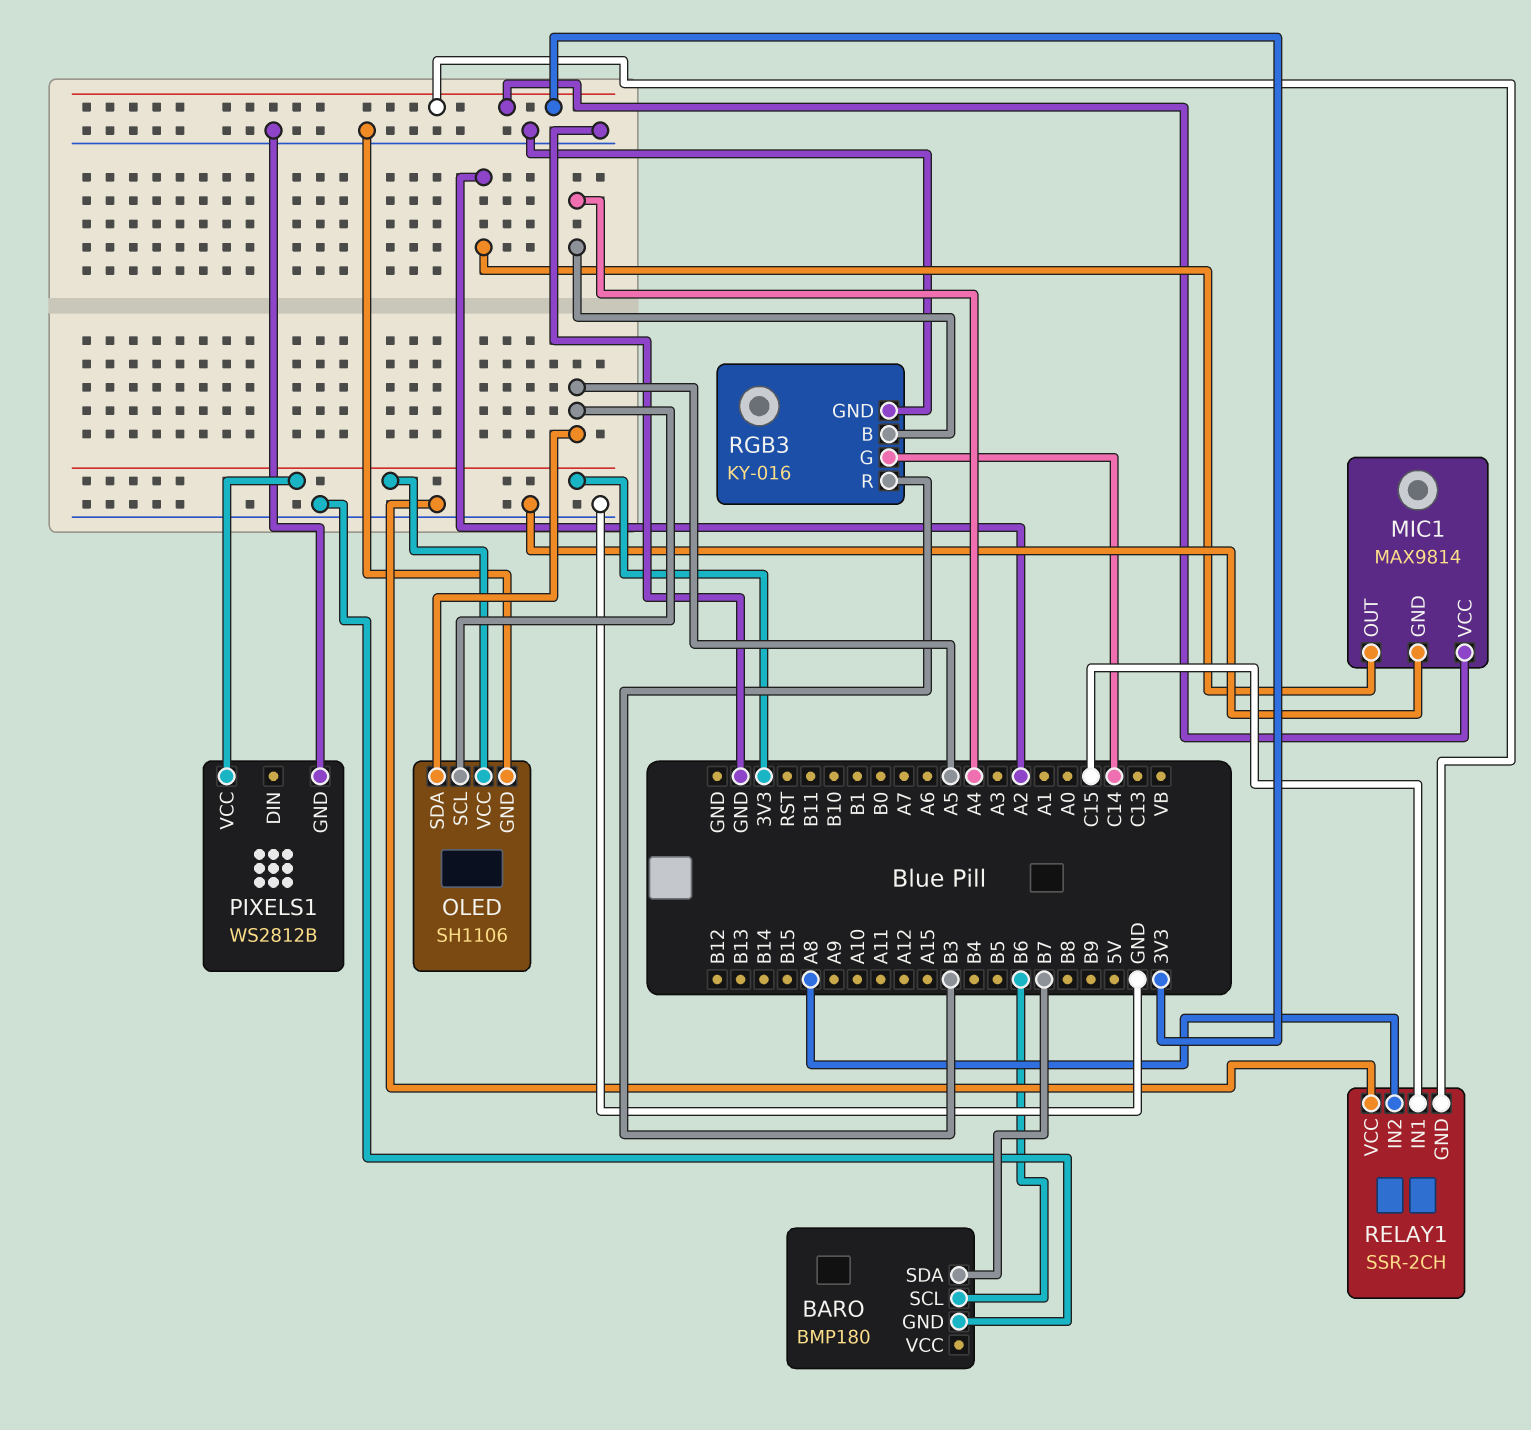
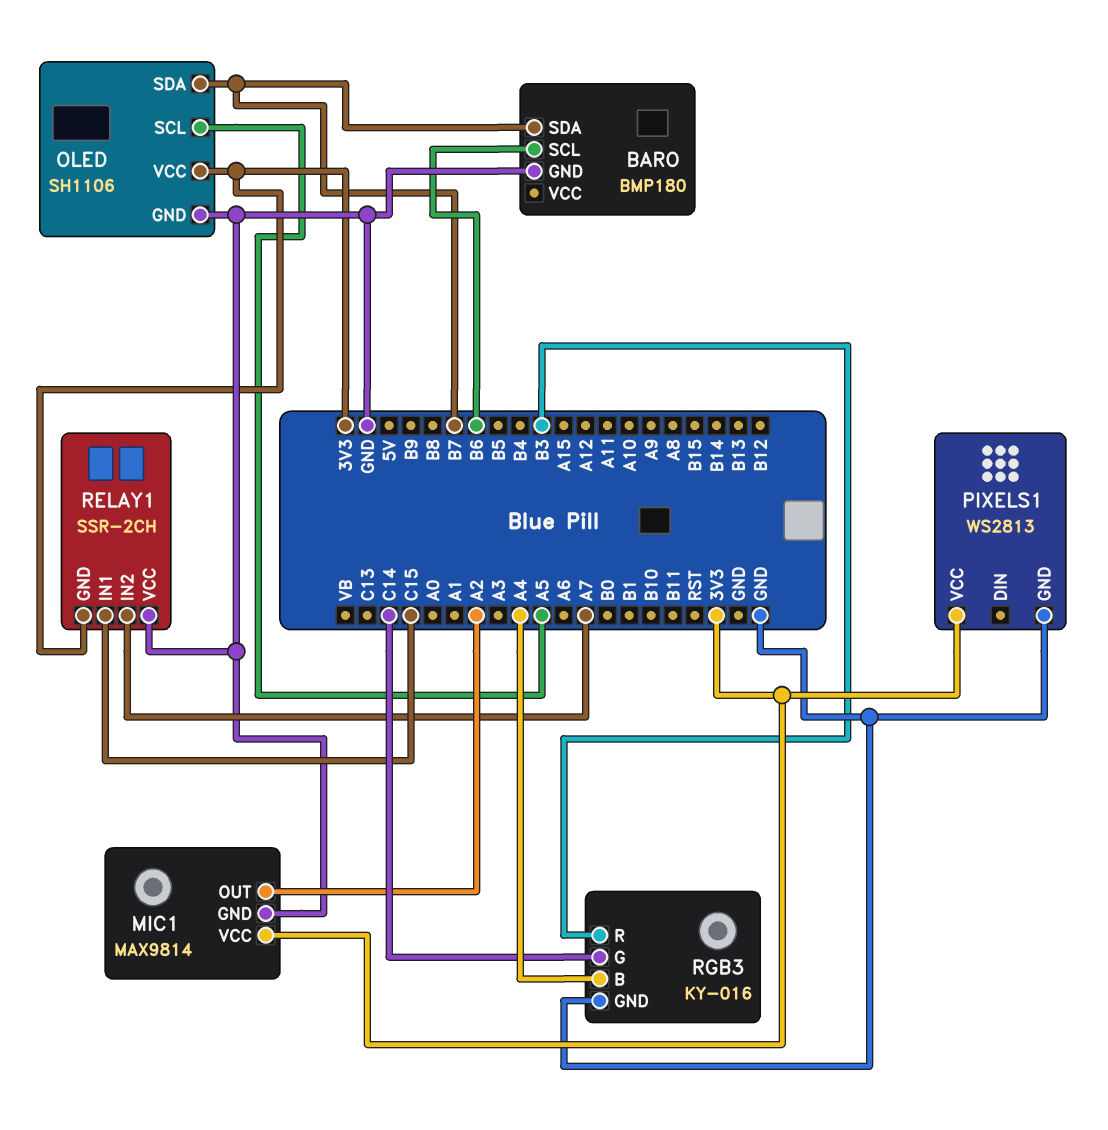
OLED pin SDA: A5 -> B7
PIXELS1: WS2812B -> WS2813
RELAY1 pin IN2: A8 -> A7

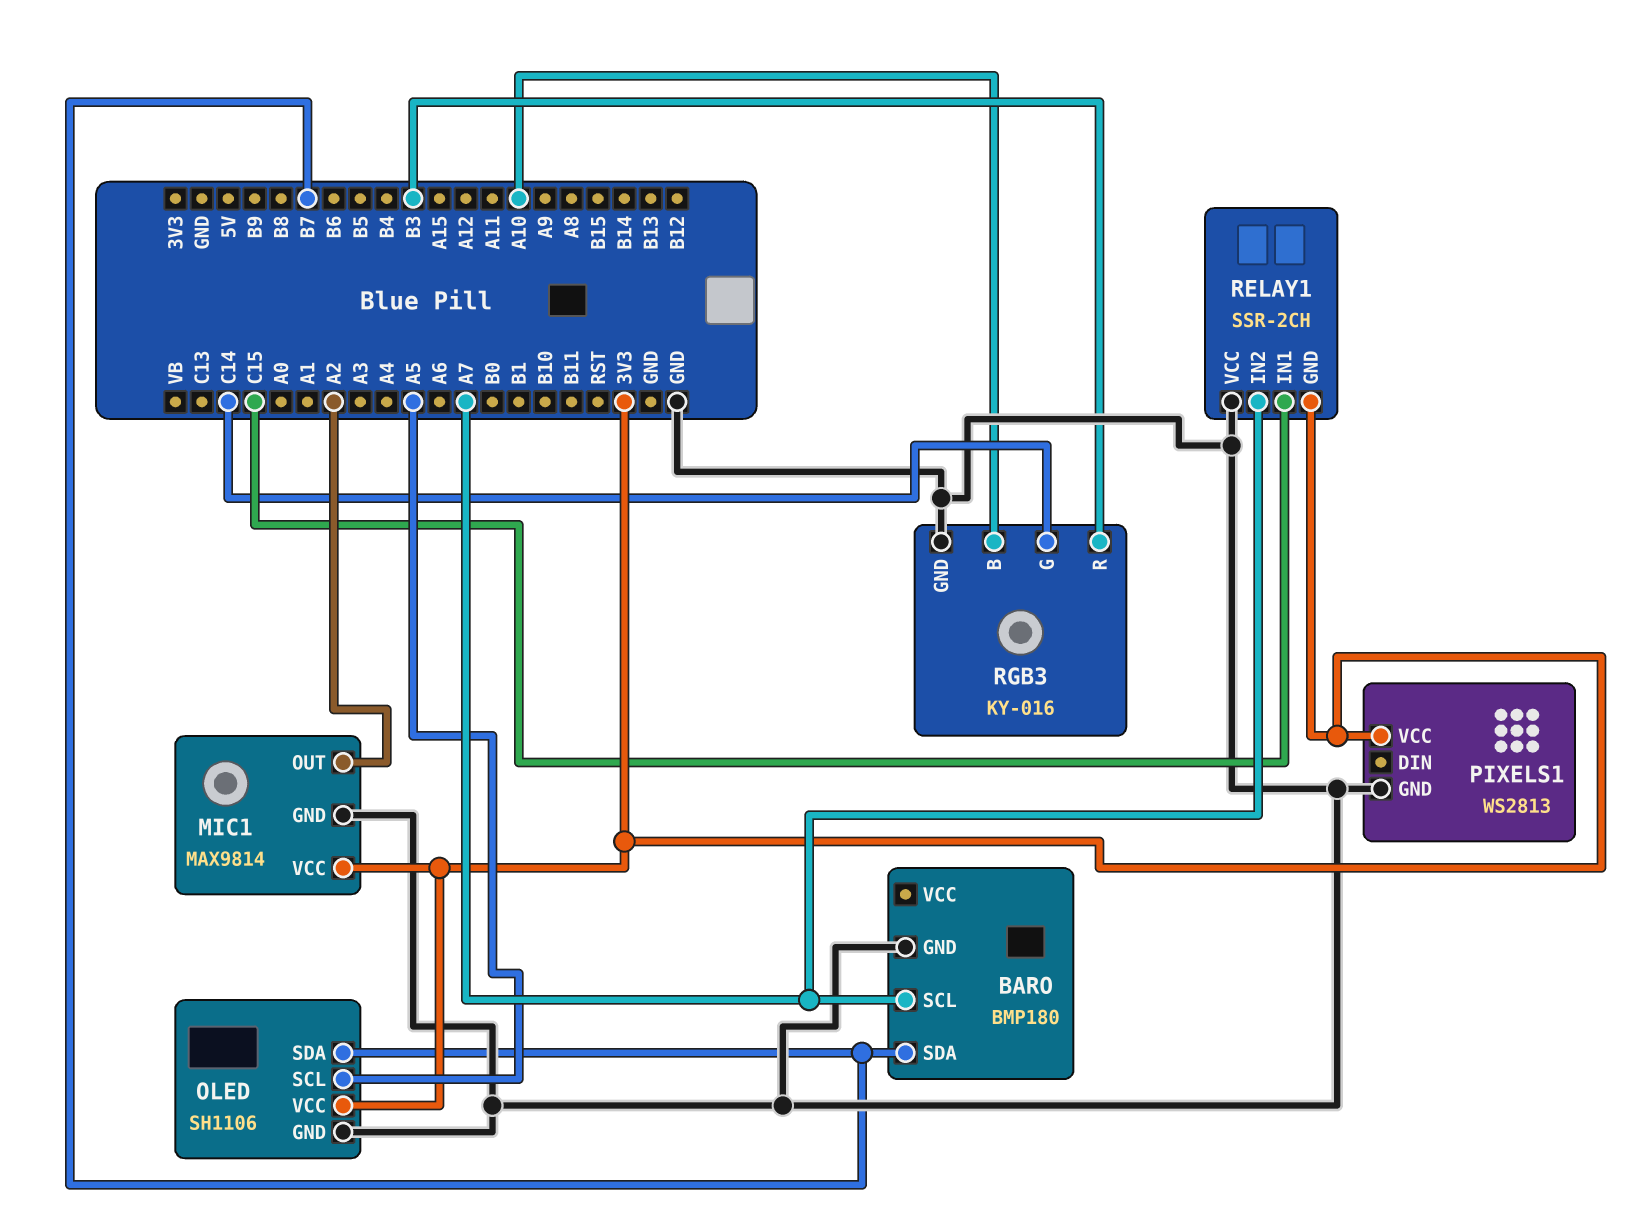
BARO pin SCL: B6 -> A7
RGB3 pin B: A4 -> A10

